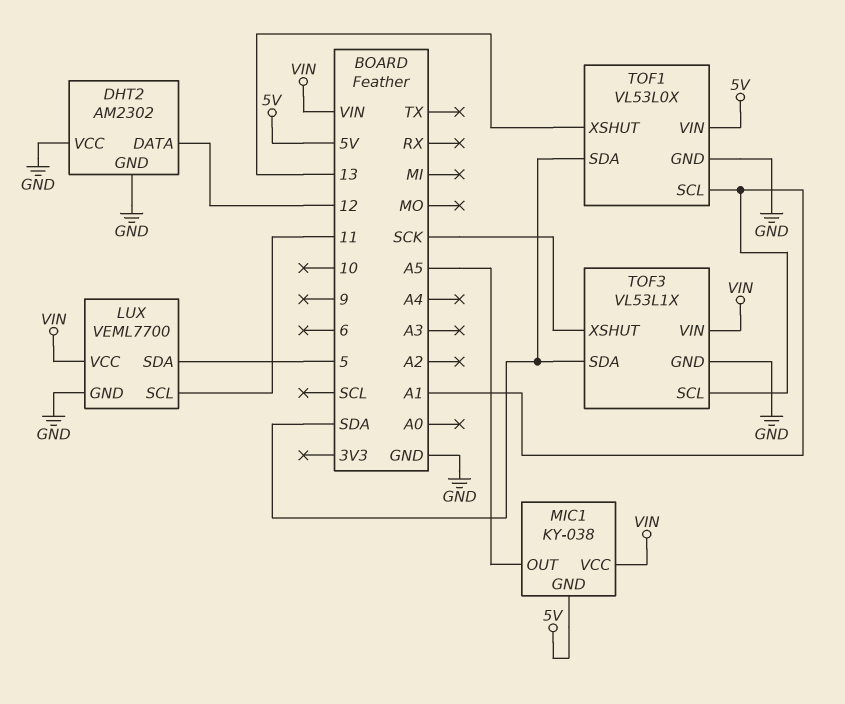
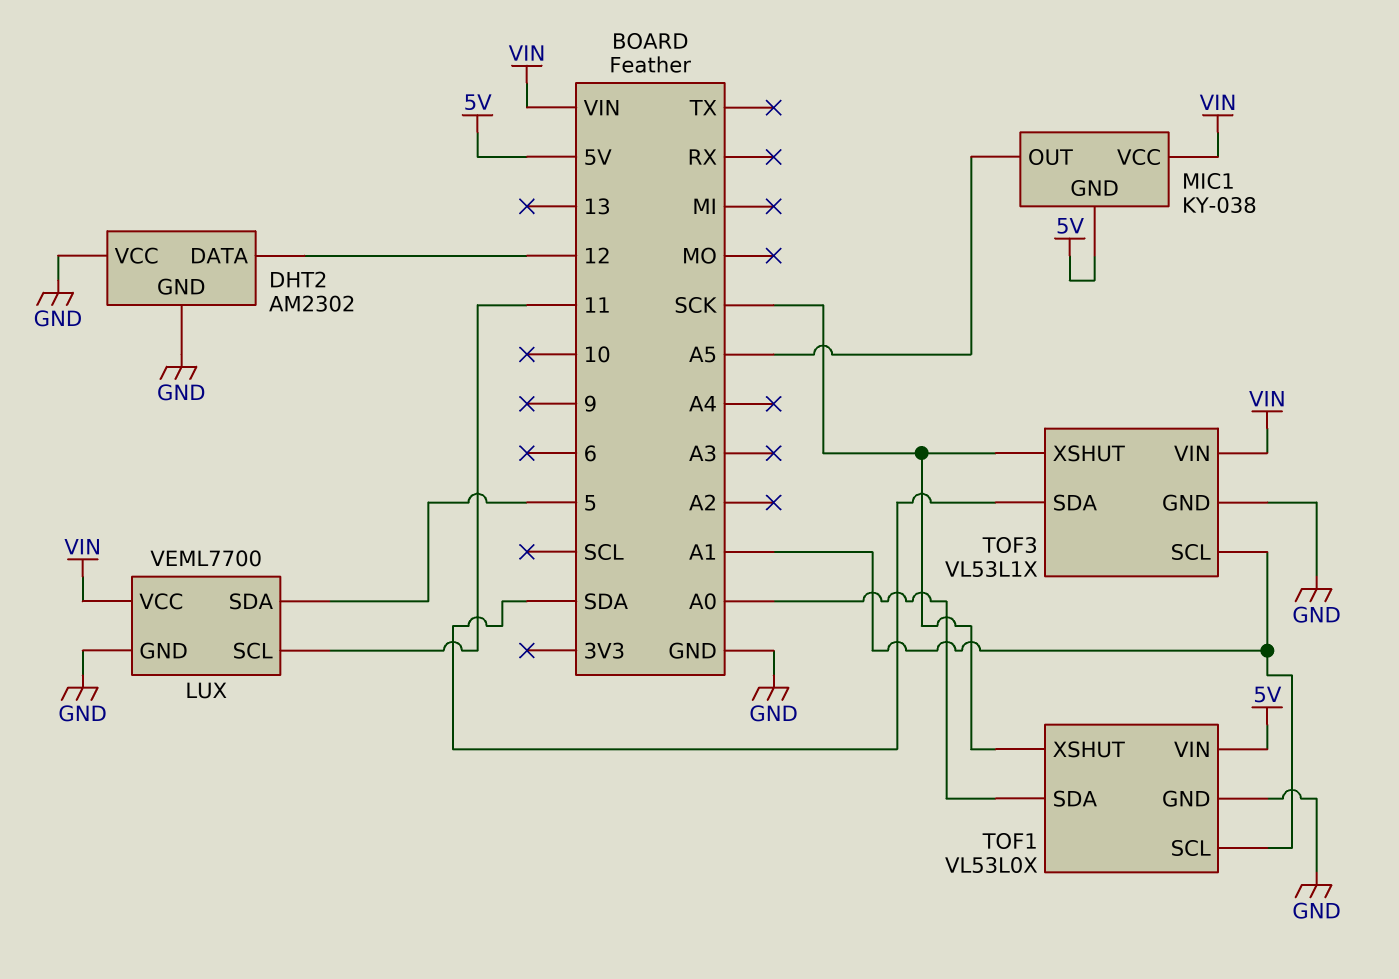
TOF1 pin SDA: SDA -> A0
TOF1 pin XSHUT: 13 -> SCK

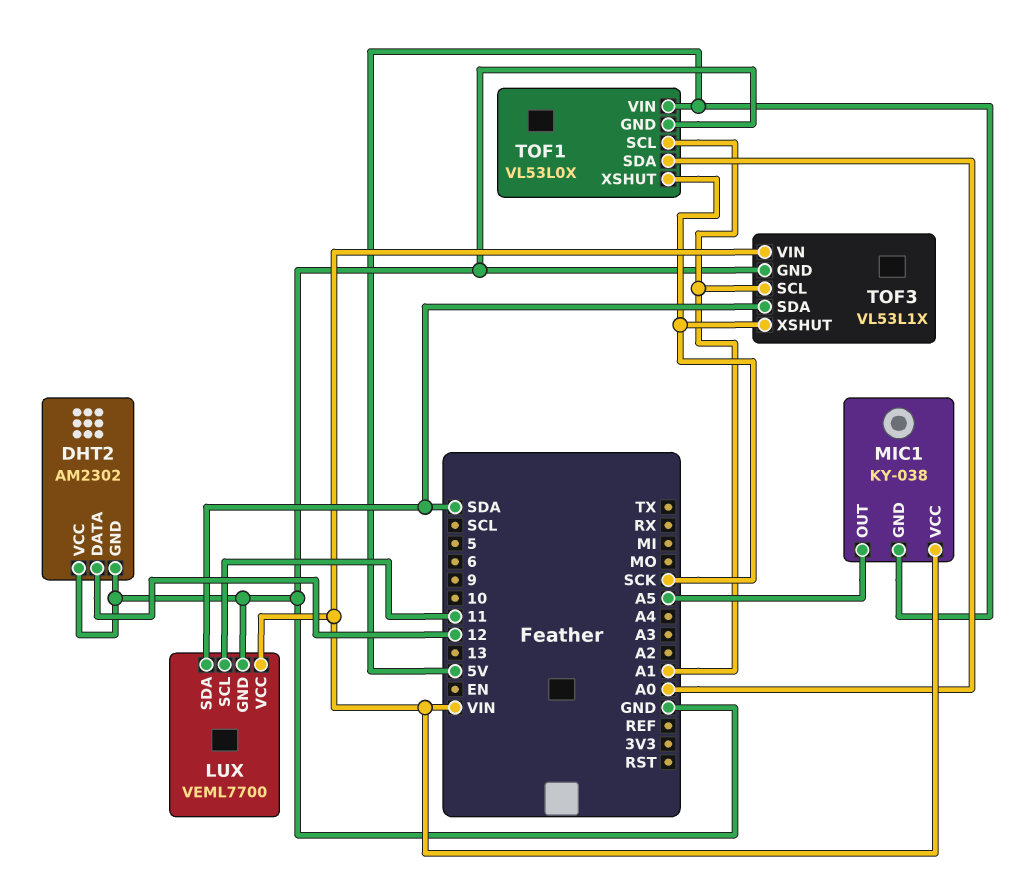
LUX pin SDA: 5 -> SDA

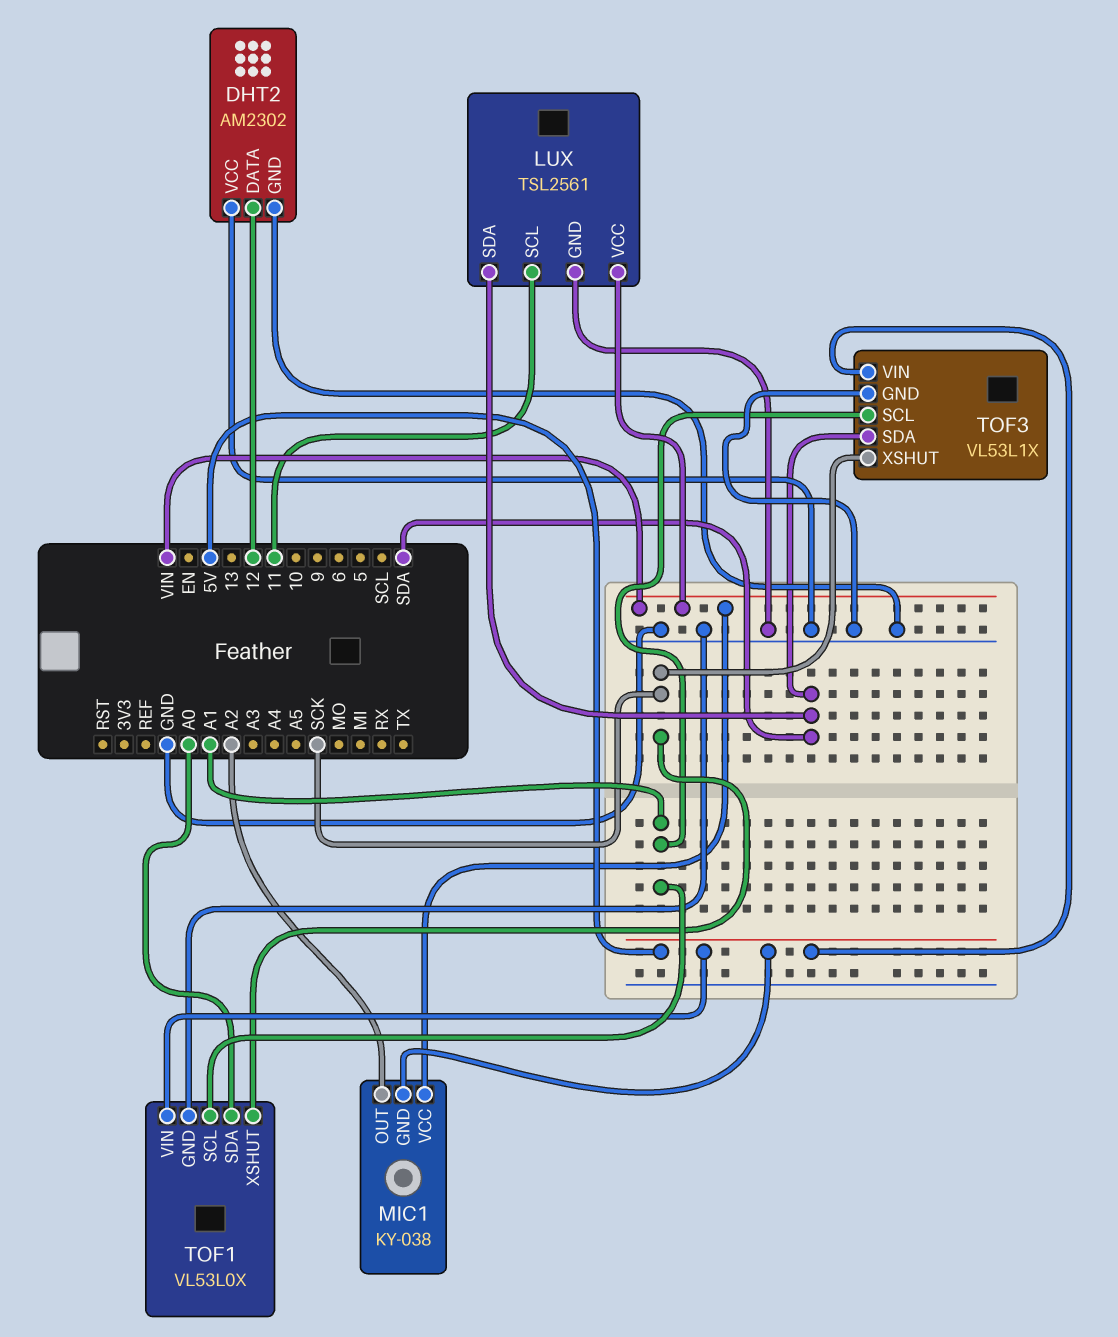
LUX: VEML7700 -> TSL2561
MIC1 pin OUT: A5 -> A2
TOF3 pin VIN: VIN -> 5V

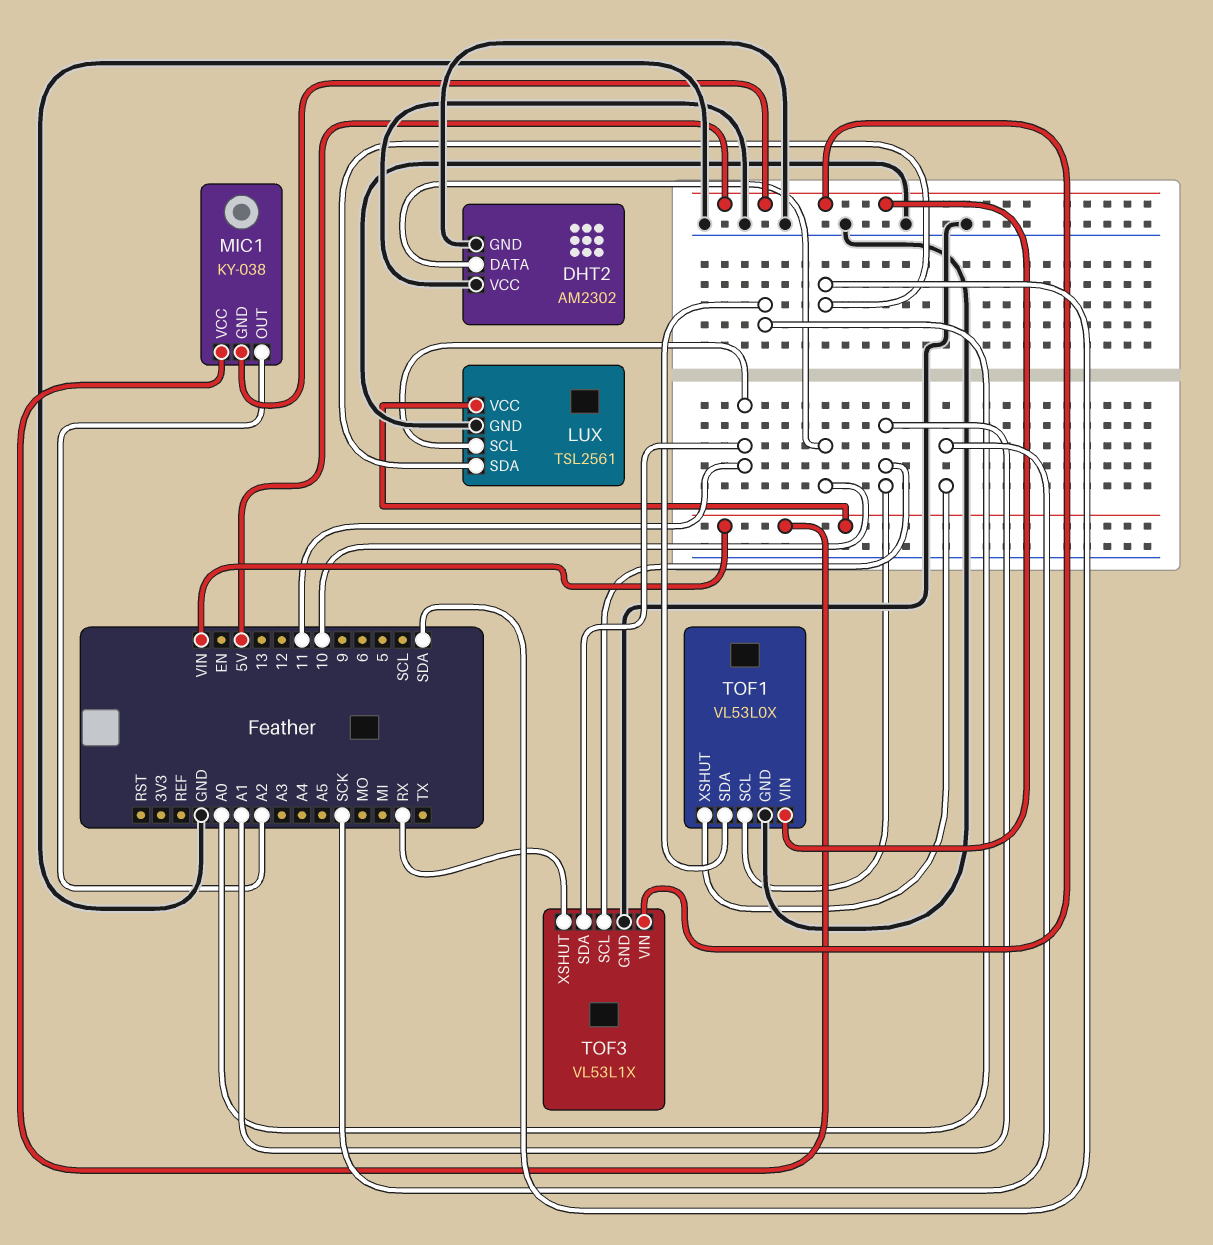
DHT2 pin DATA: 12 -> 10
TOF3 pin SDA: SDA -> 11
TOF3 pin XSHUT: SCK -> RX

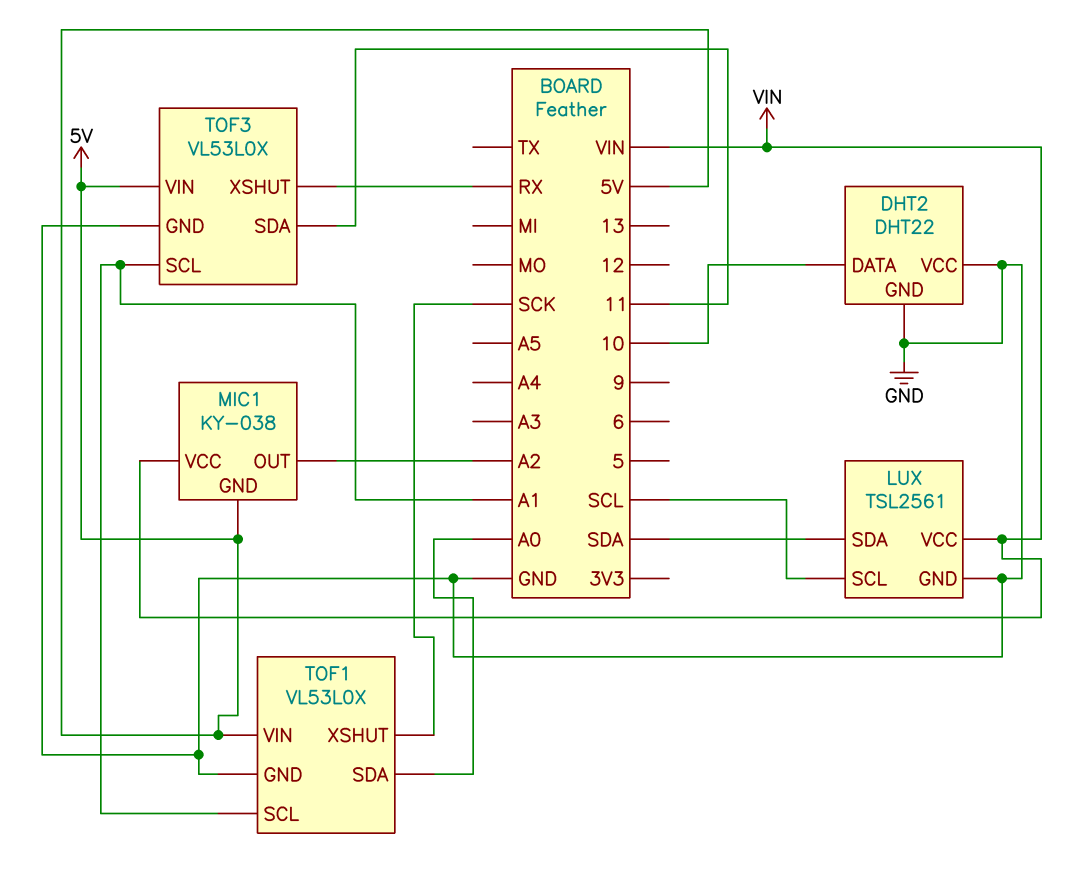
DHT2: AM2302 -> DHT22
LUX pin SCL: 11 -> SCL
TOF3: VL53L1X -> VL53L0X

